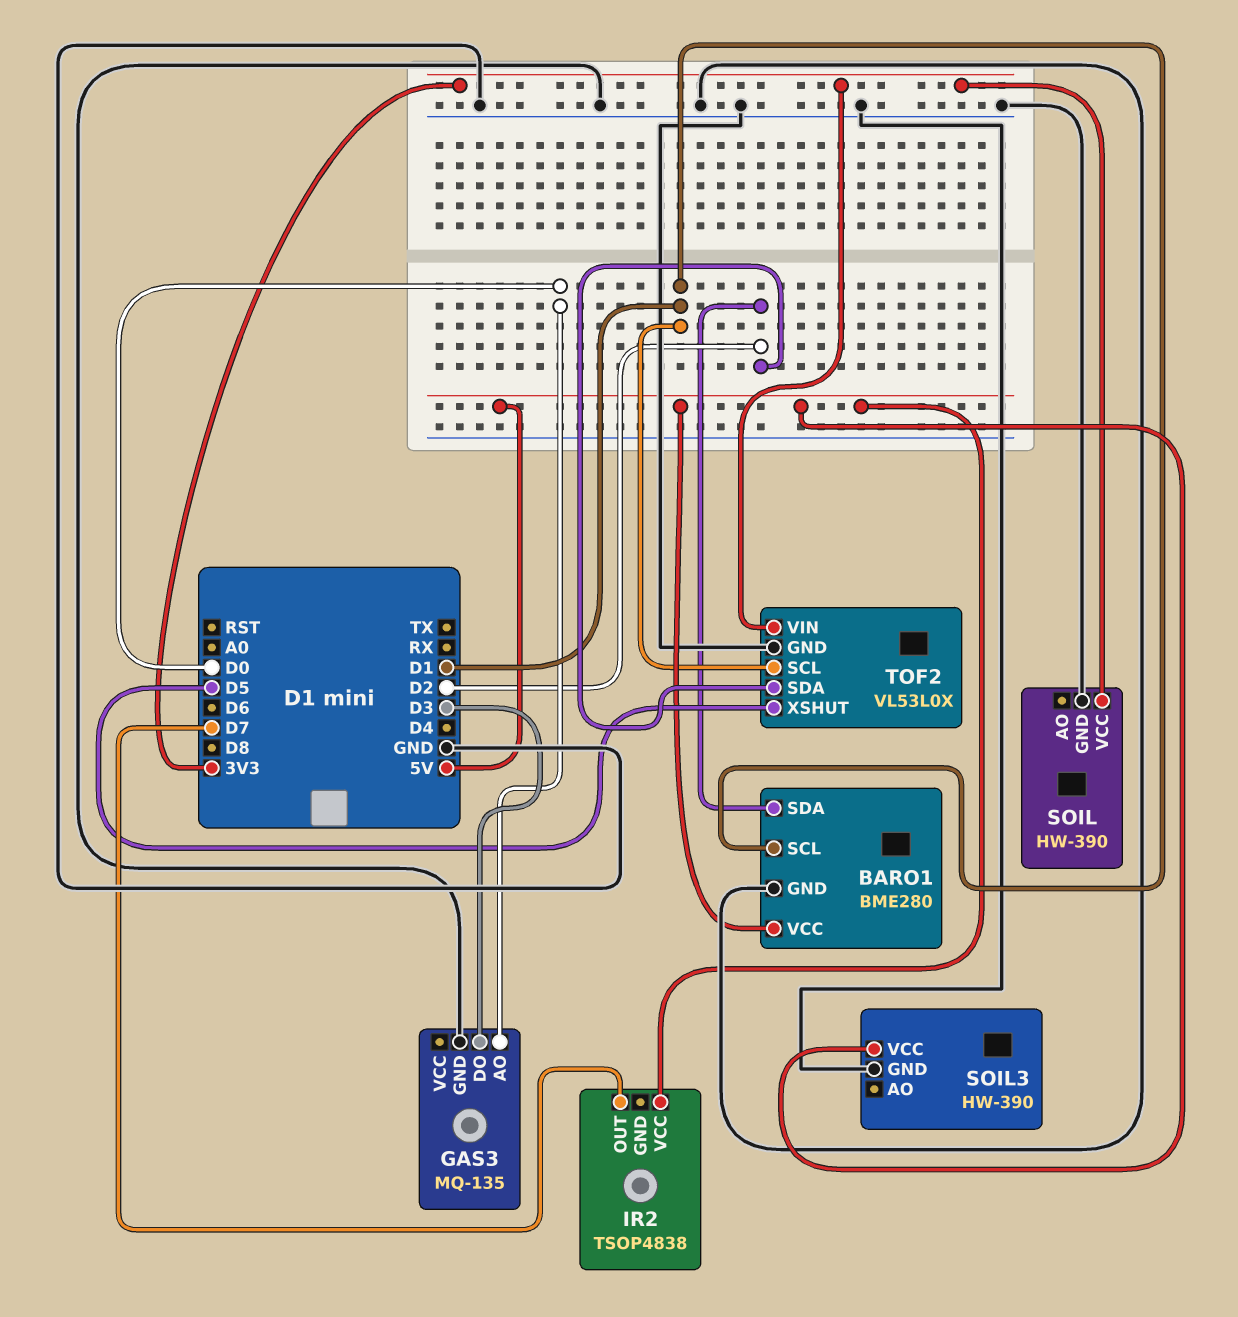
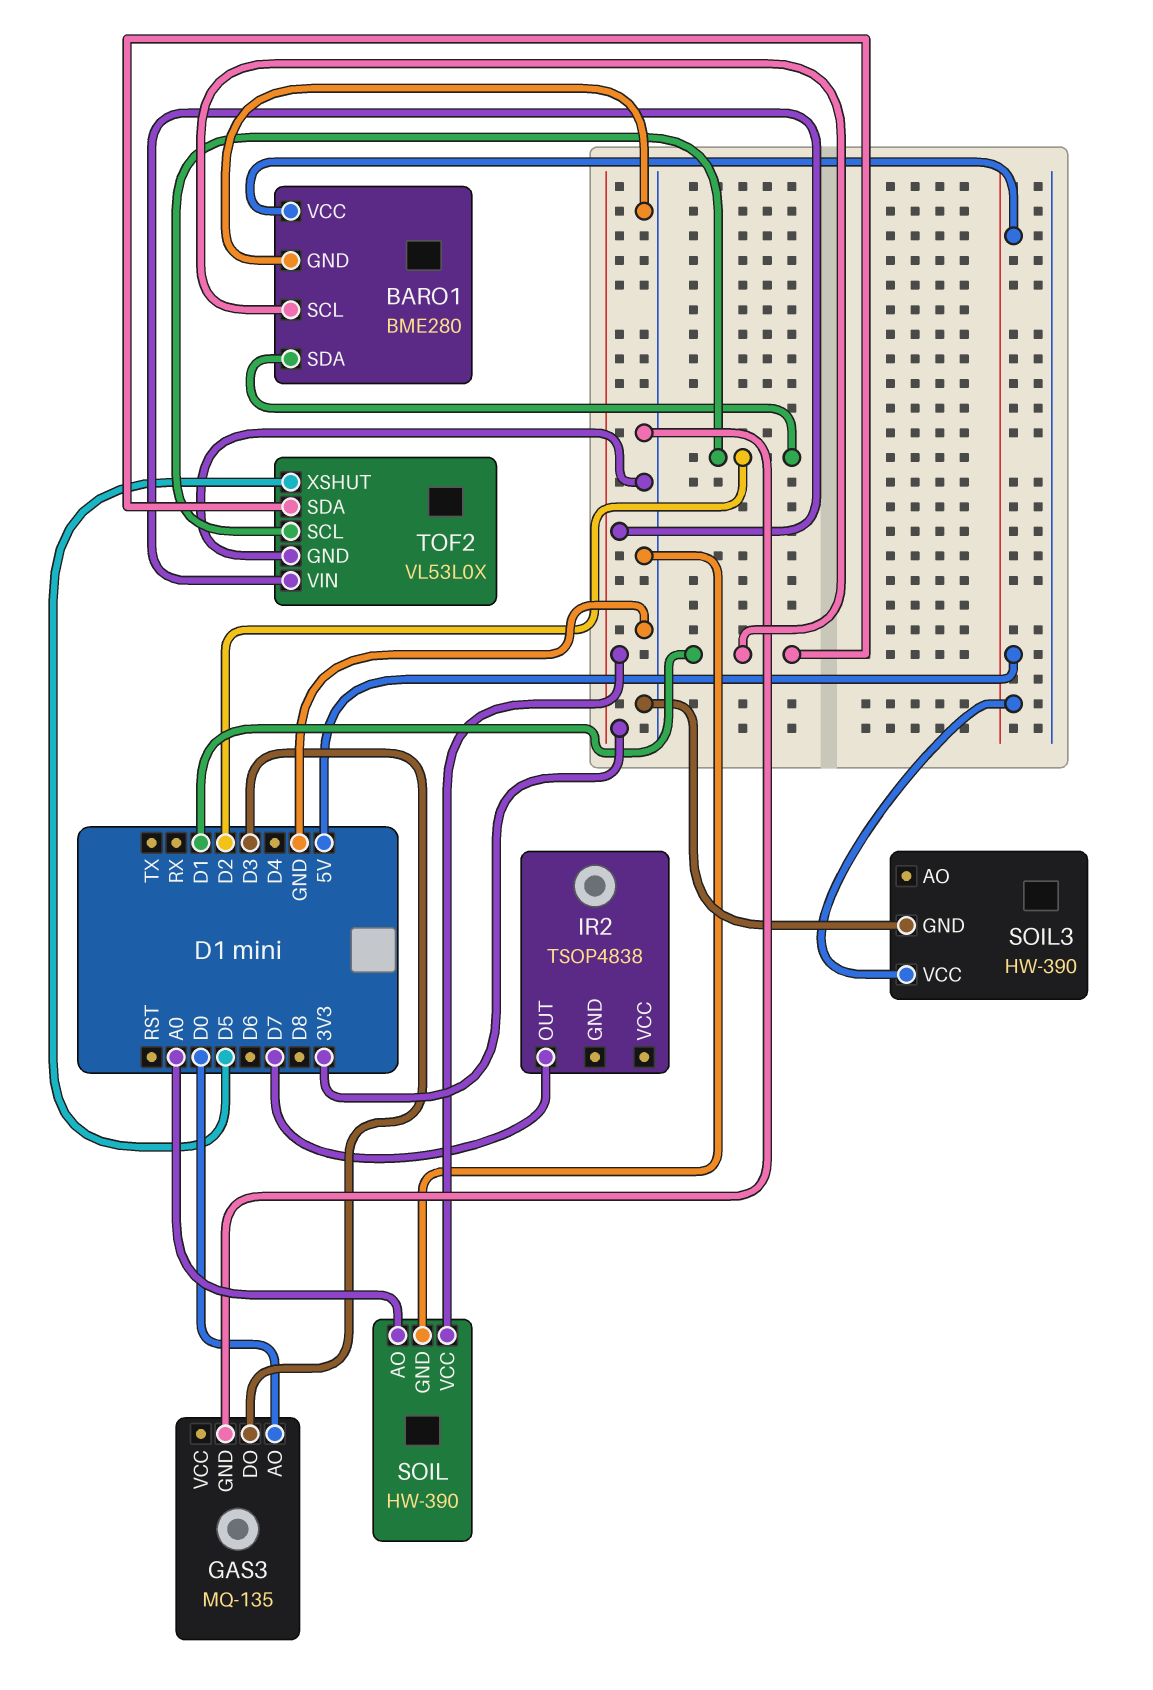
IR2 pin VCC: 5V -> none
SOIL pin AO: none -> A0
TOF2 pin SCL: D1 -> D2
TOF2 pin SDA: D2 -> D1

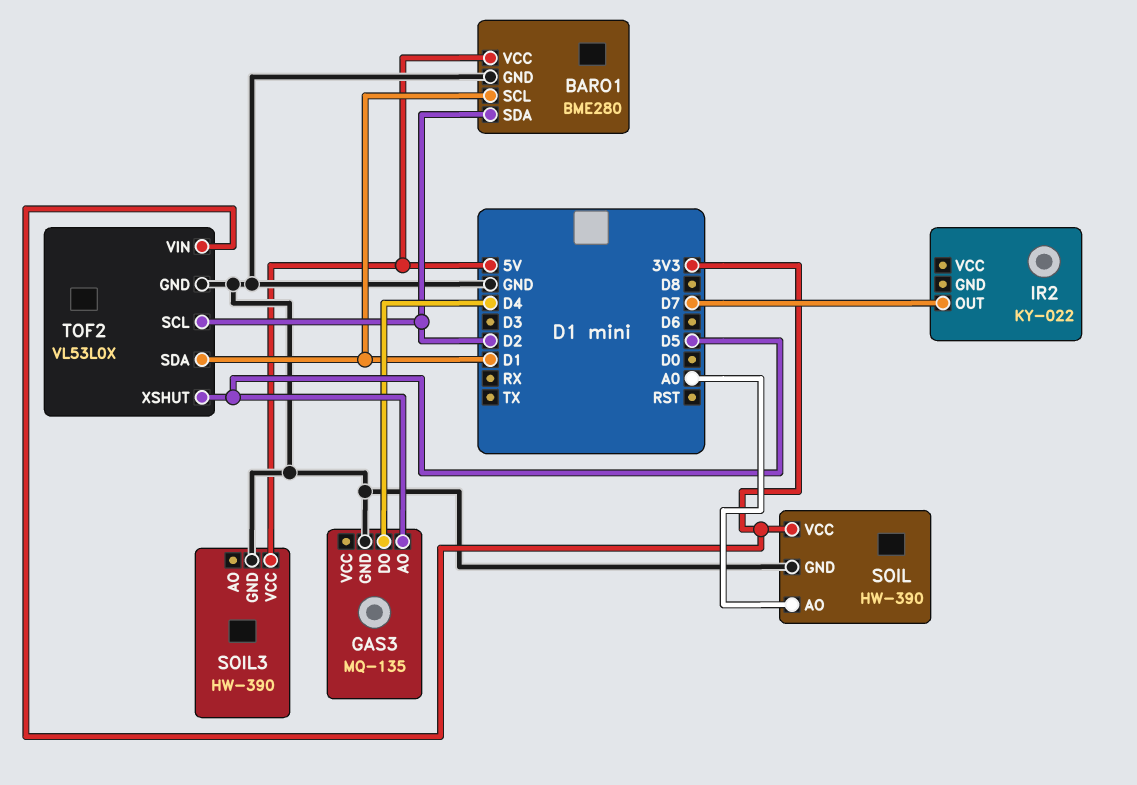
GAS3 pin AO: D0 -> D5
GAS3 pin DO: D3 -> D4
IR2: TSOP4838 -> KY-022

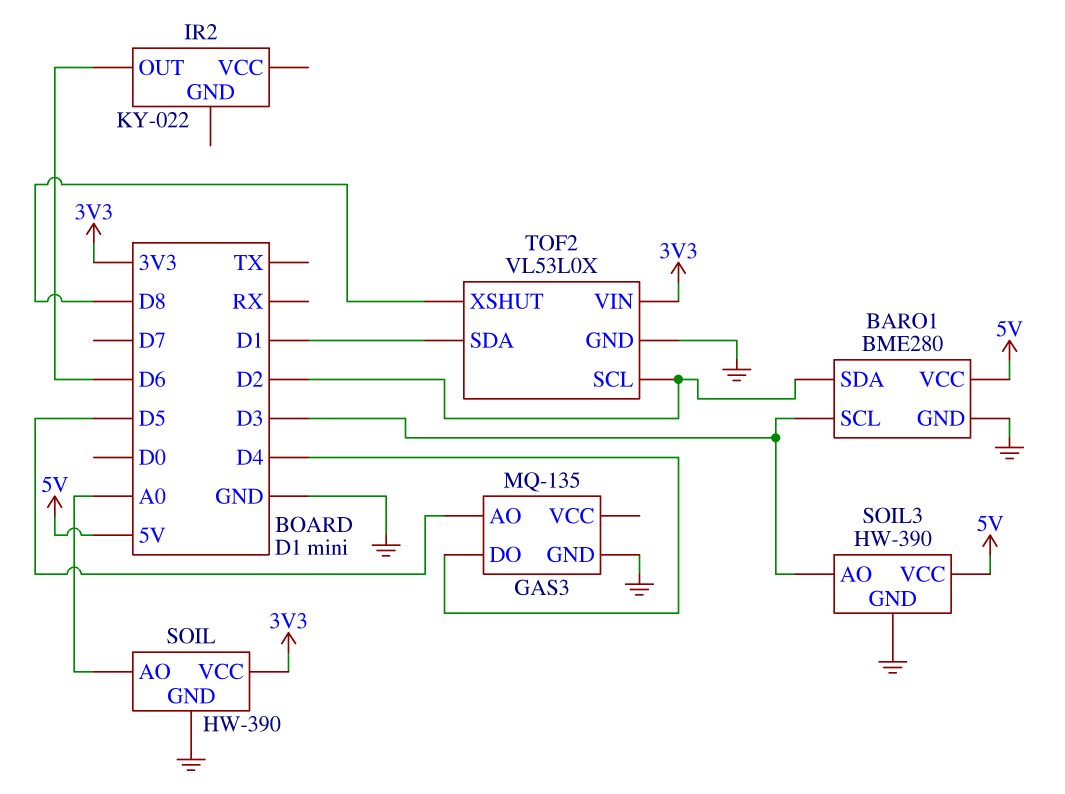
BARO1 pin SCL: D1 -> D3
IR2 pin OUT: D7 -> D6
SOIL3 pin AO: none -> D3
TOF2 pin XSHUT: D5 -> D8

